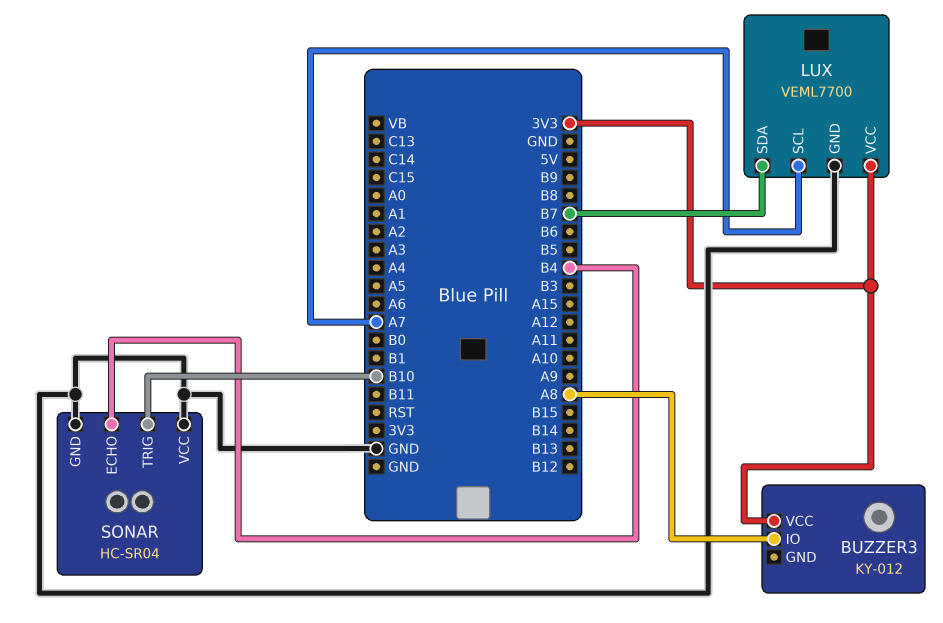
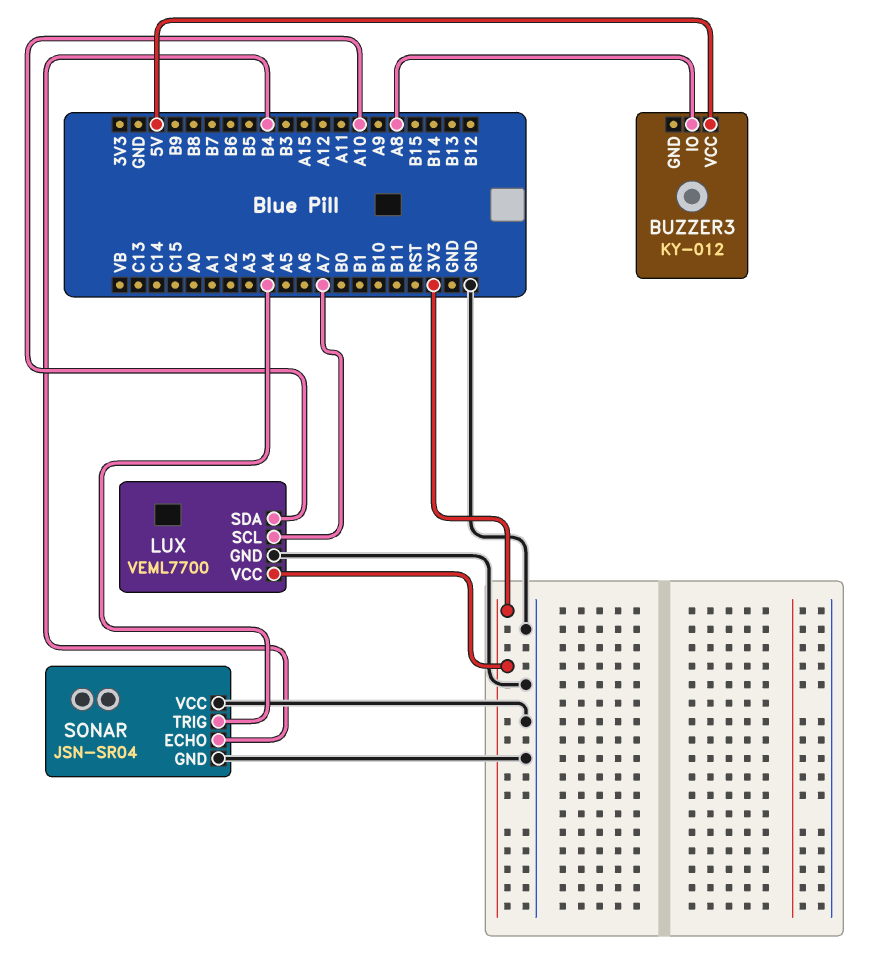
BUZZER3 pin VCC: 3V3 -> 5V
LUX pin SDA: B7 -> A10
SONAR: HC-SR04 -> JSN-SR04
SONAR pin TRIG: B10 -> A4

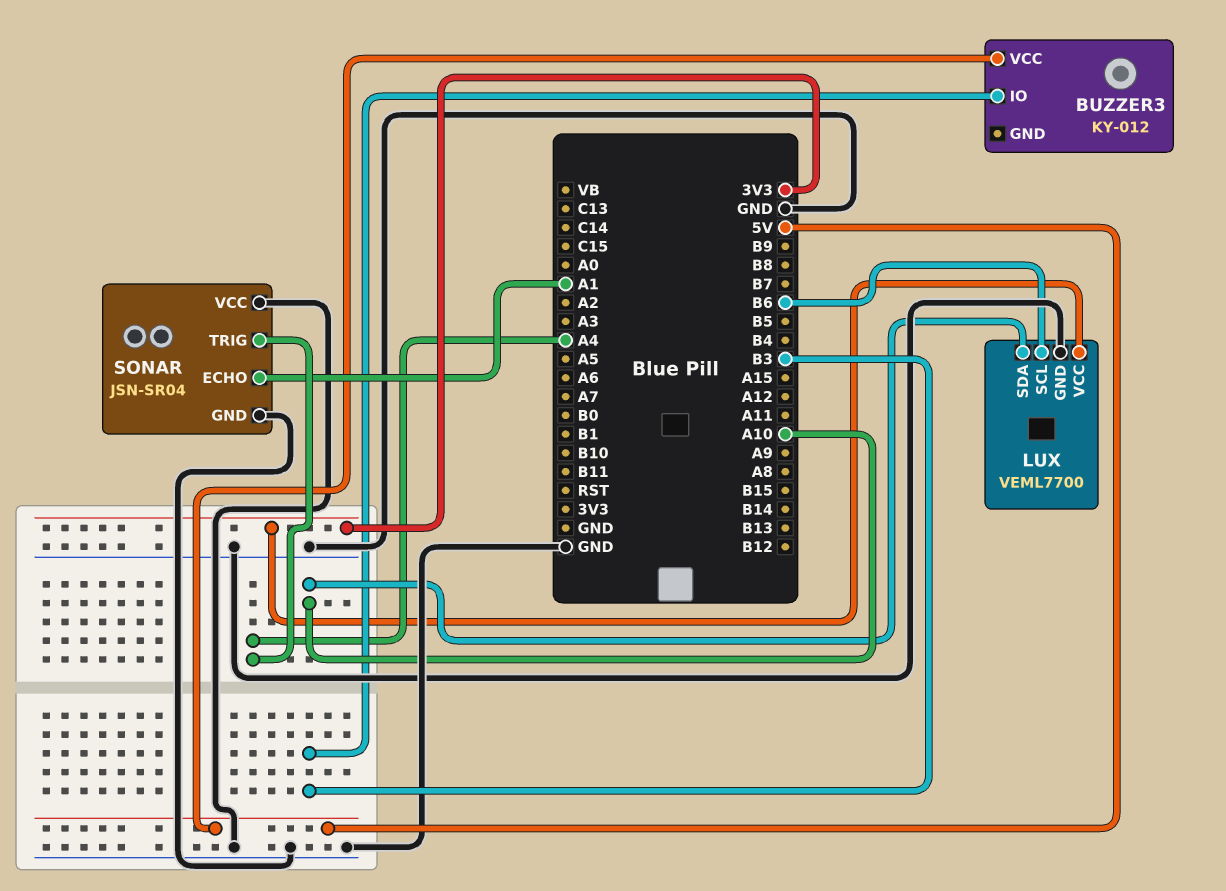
BUZZER3 pin IO: A8 -> B3
LUX pin SCL: A7 -> B6
SONAR pin ECHO: B4 -> A1

